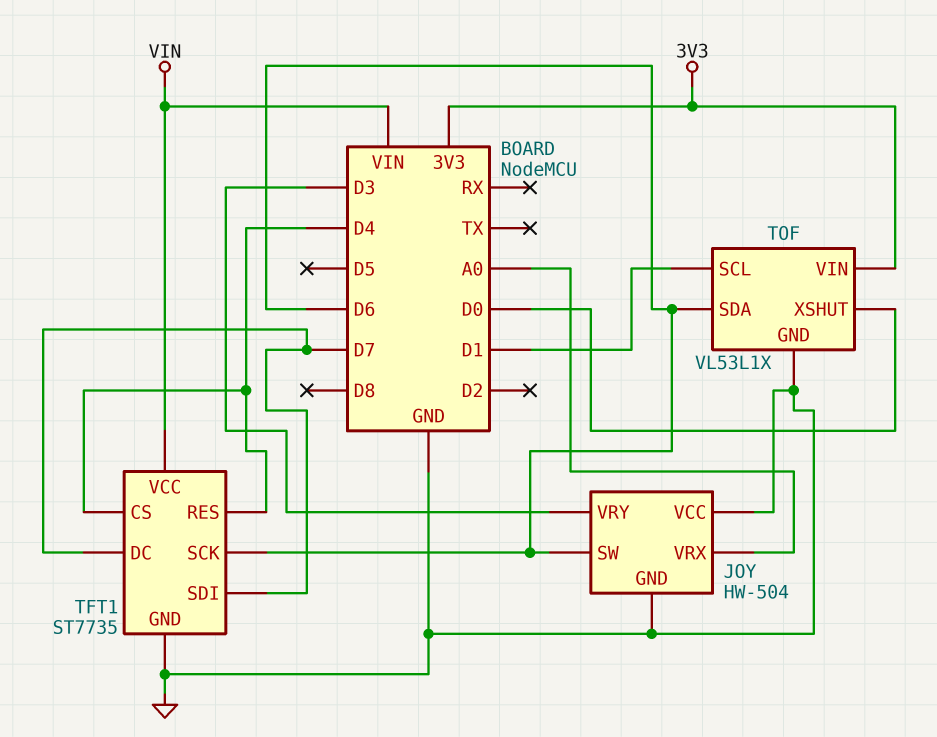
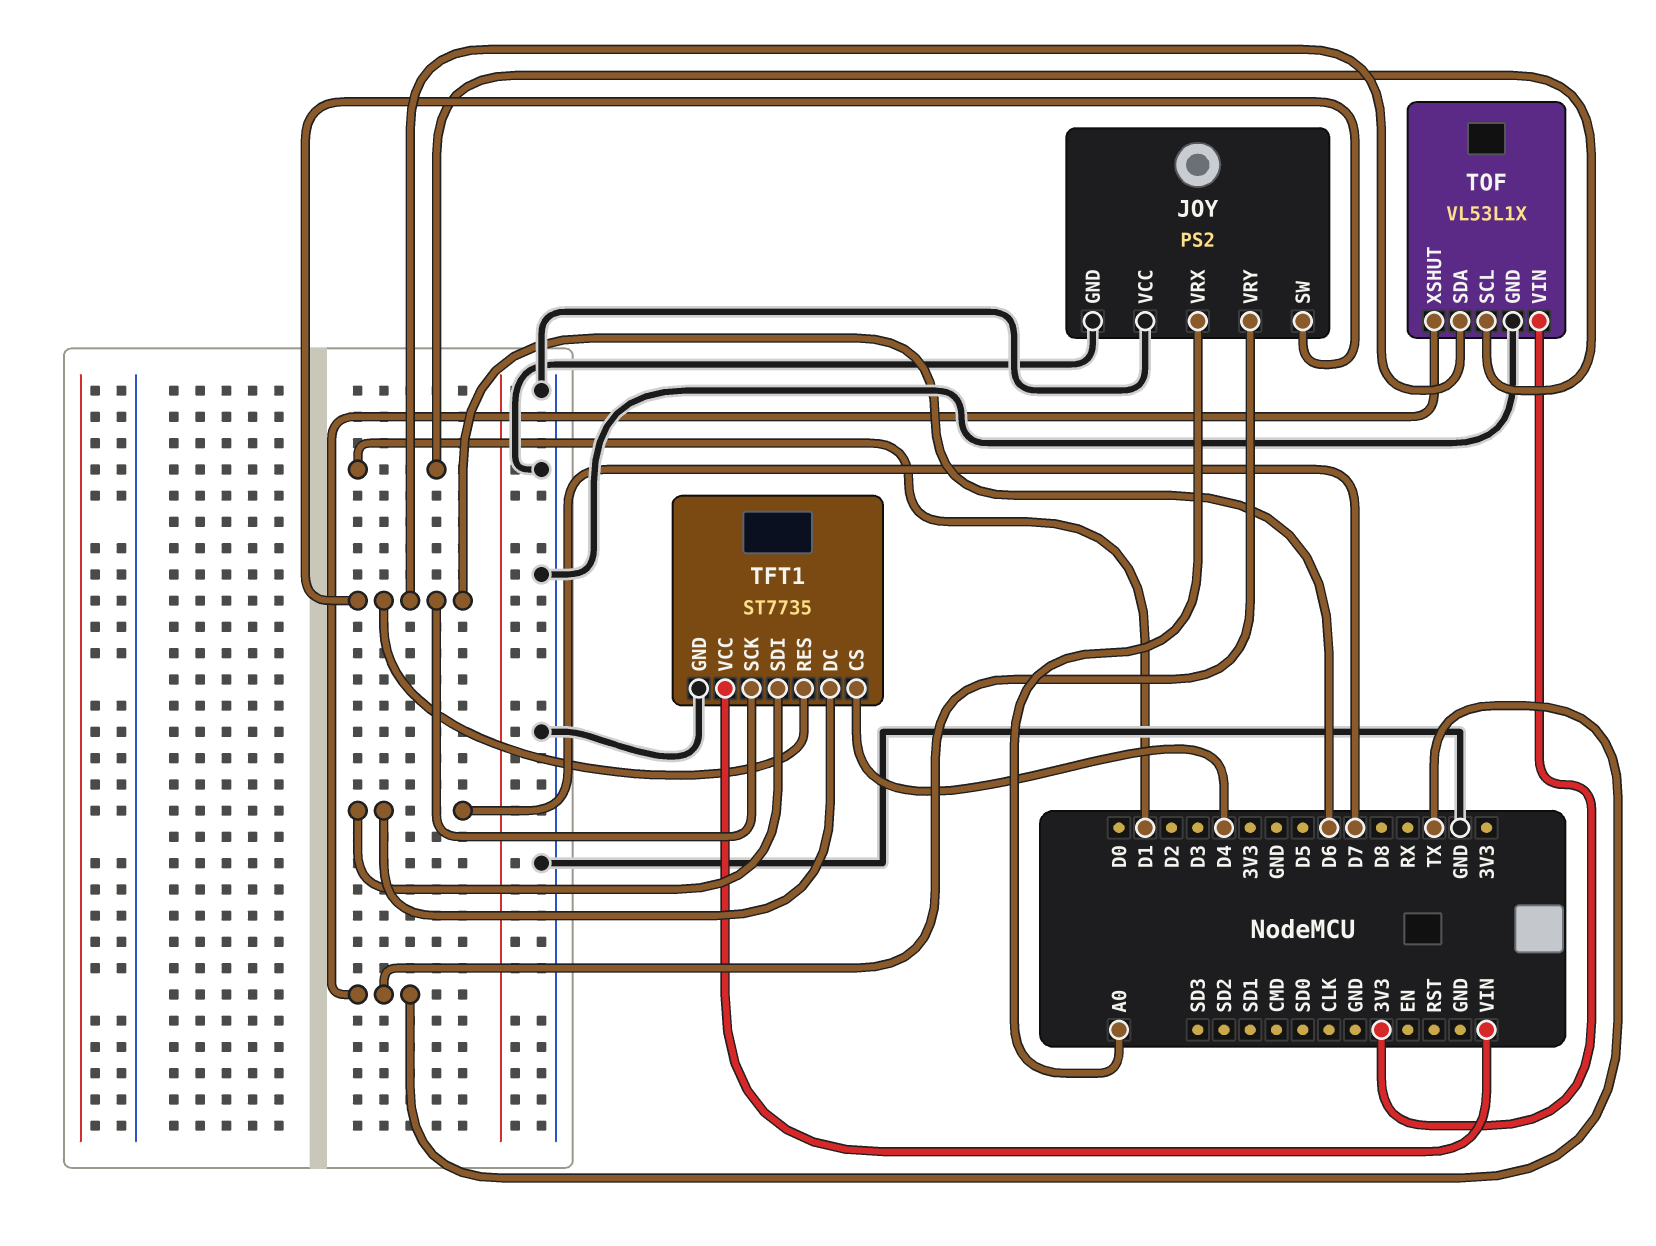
JOY: HW-504 -> PS2
JOY pin VRY: D3 -> TX
TFT1 pin RES: D4 -> D6
TOF pin XSHUT: D0 -> TX

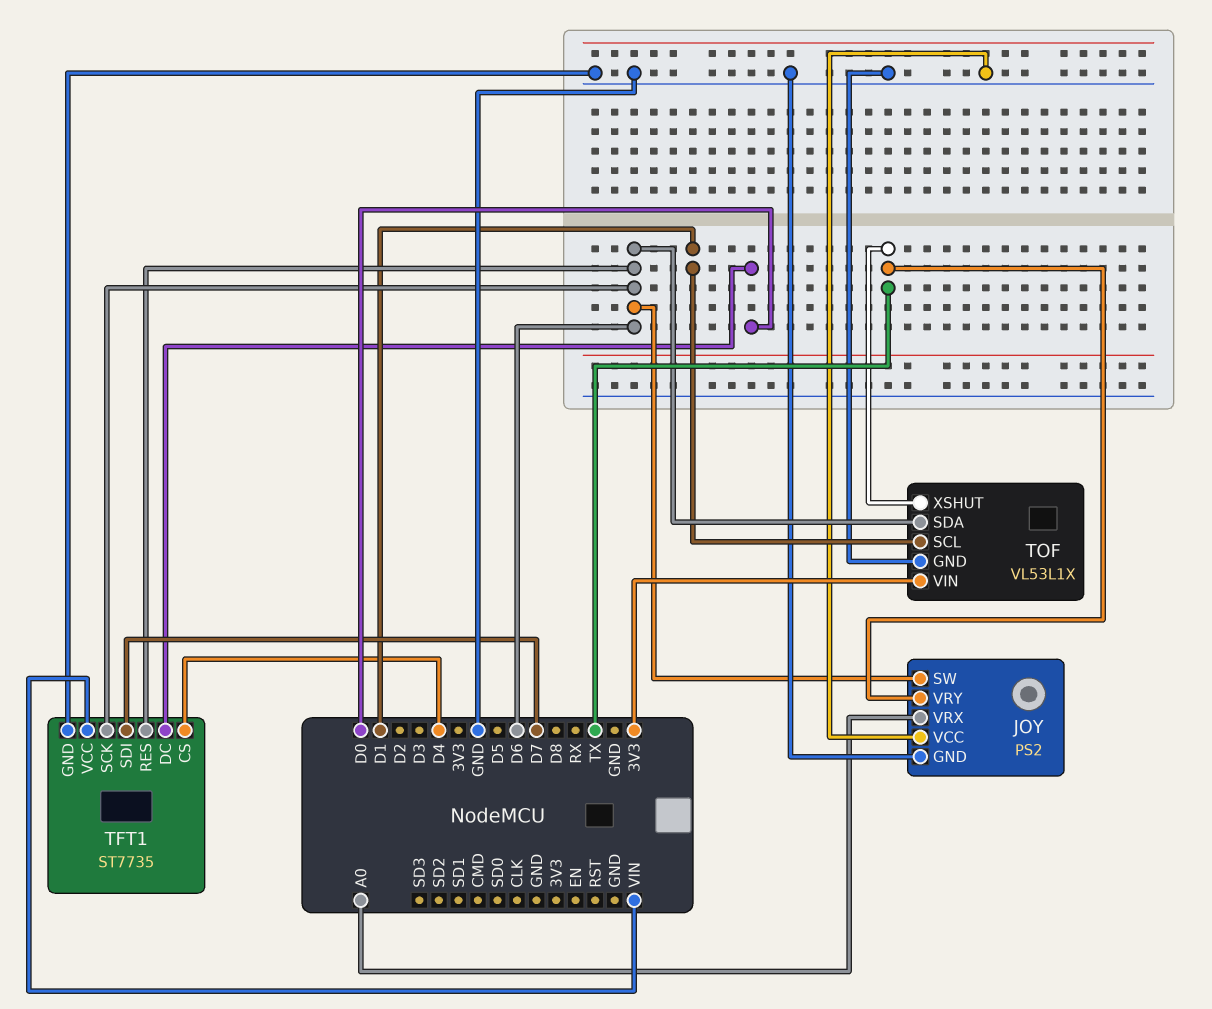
TFT1 pin DC: D7 -> D0

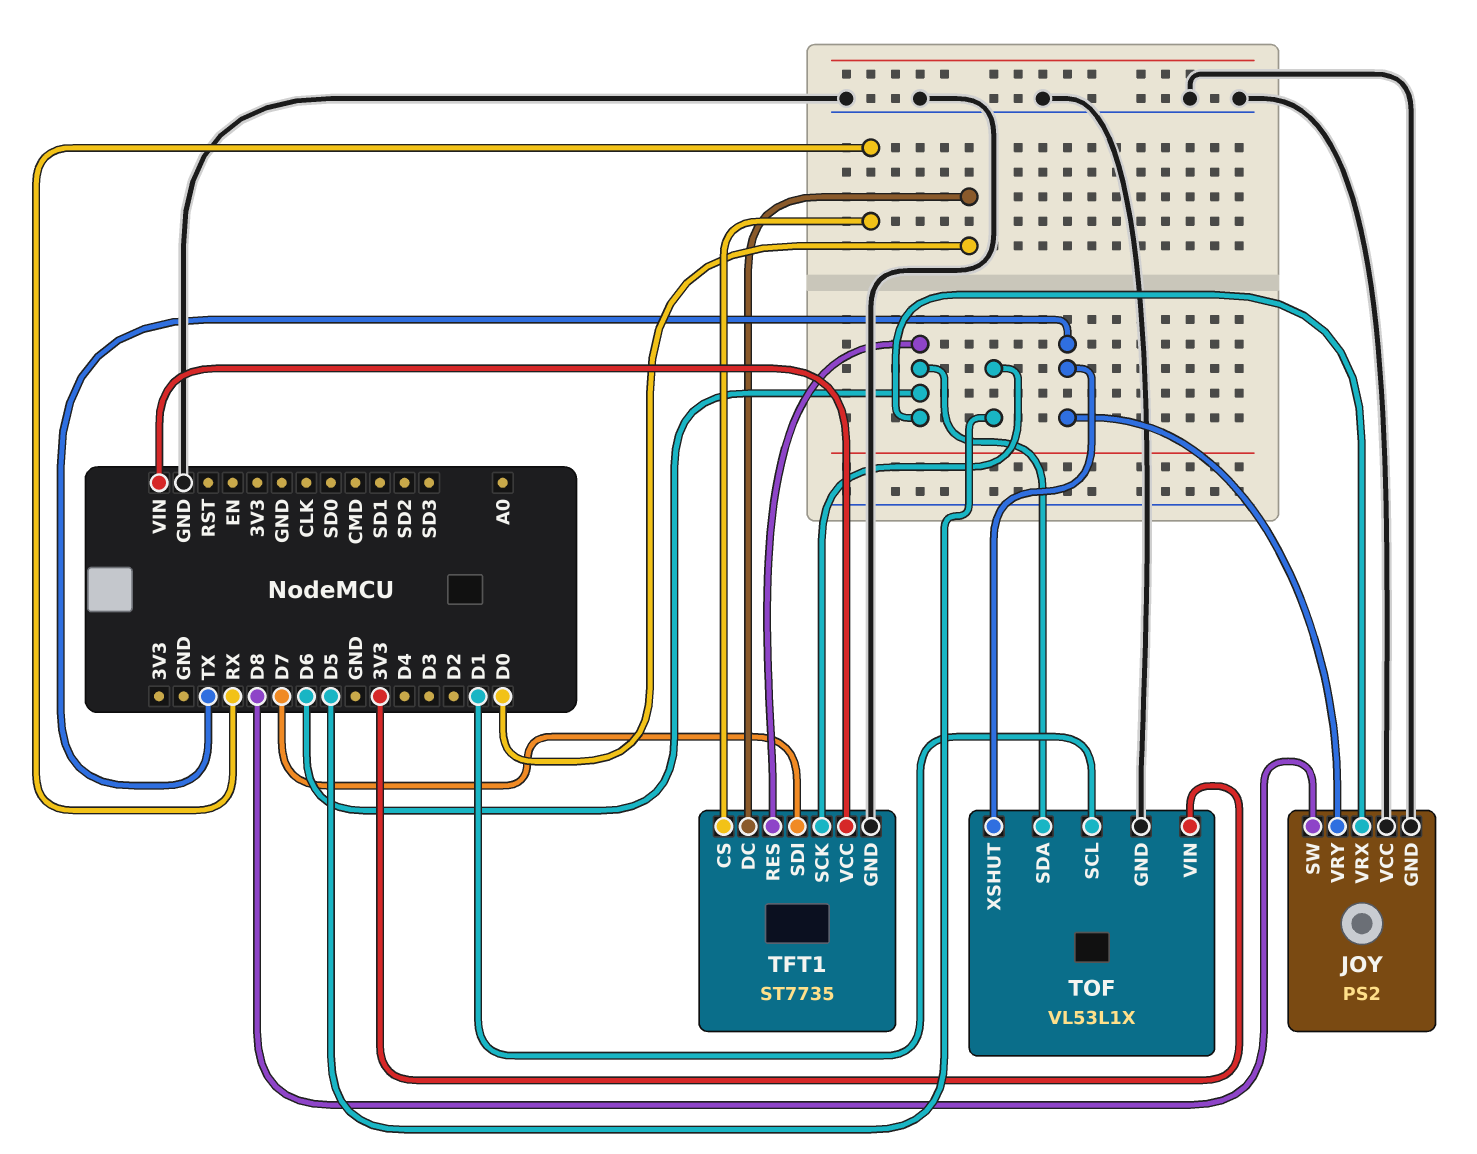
JOY pin SW: D6 -> D8
JOY pin VRX: A0 -> D6
TFT1 pin CS: D4 -> RX
TFT1 pin SCK: D6 -> D5

